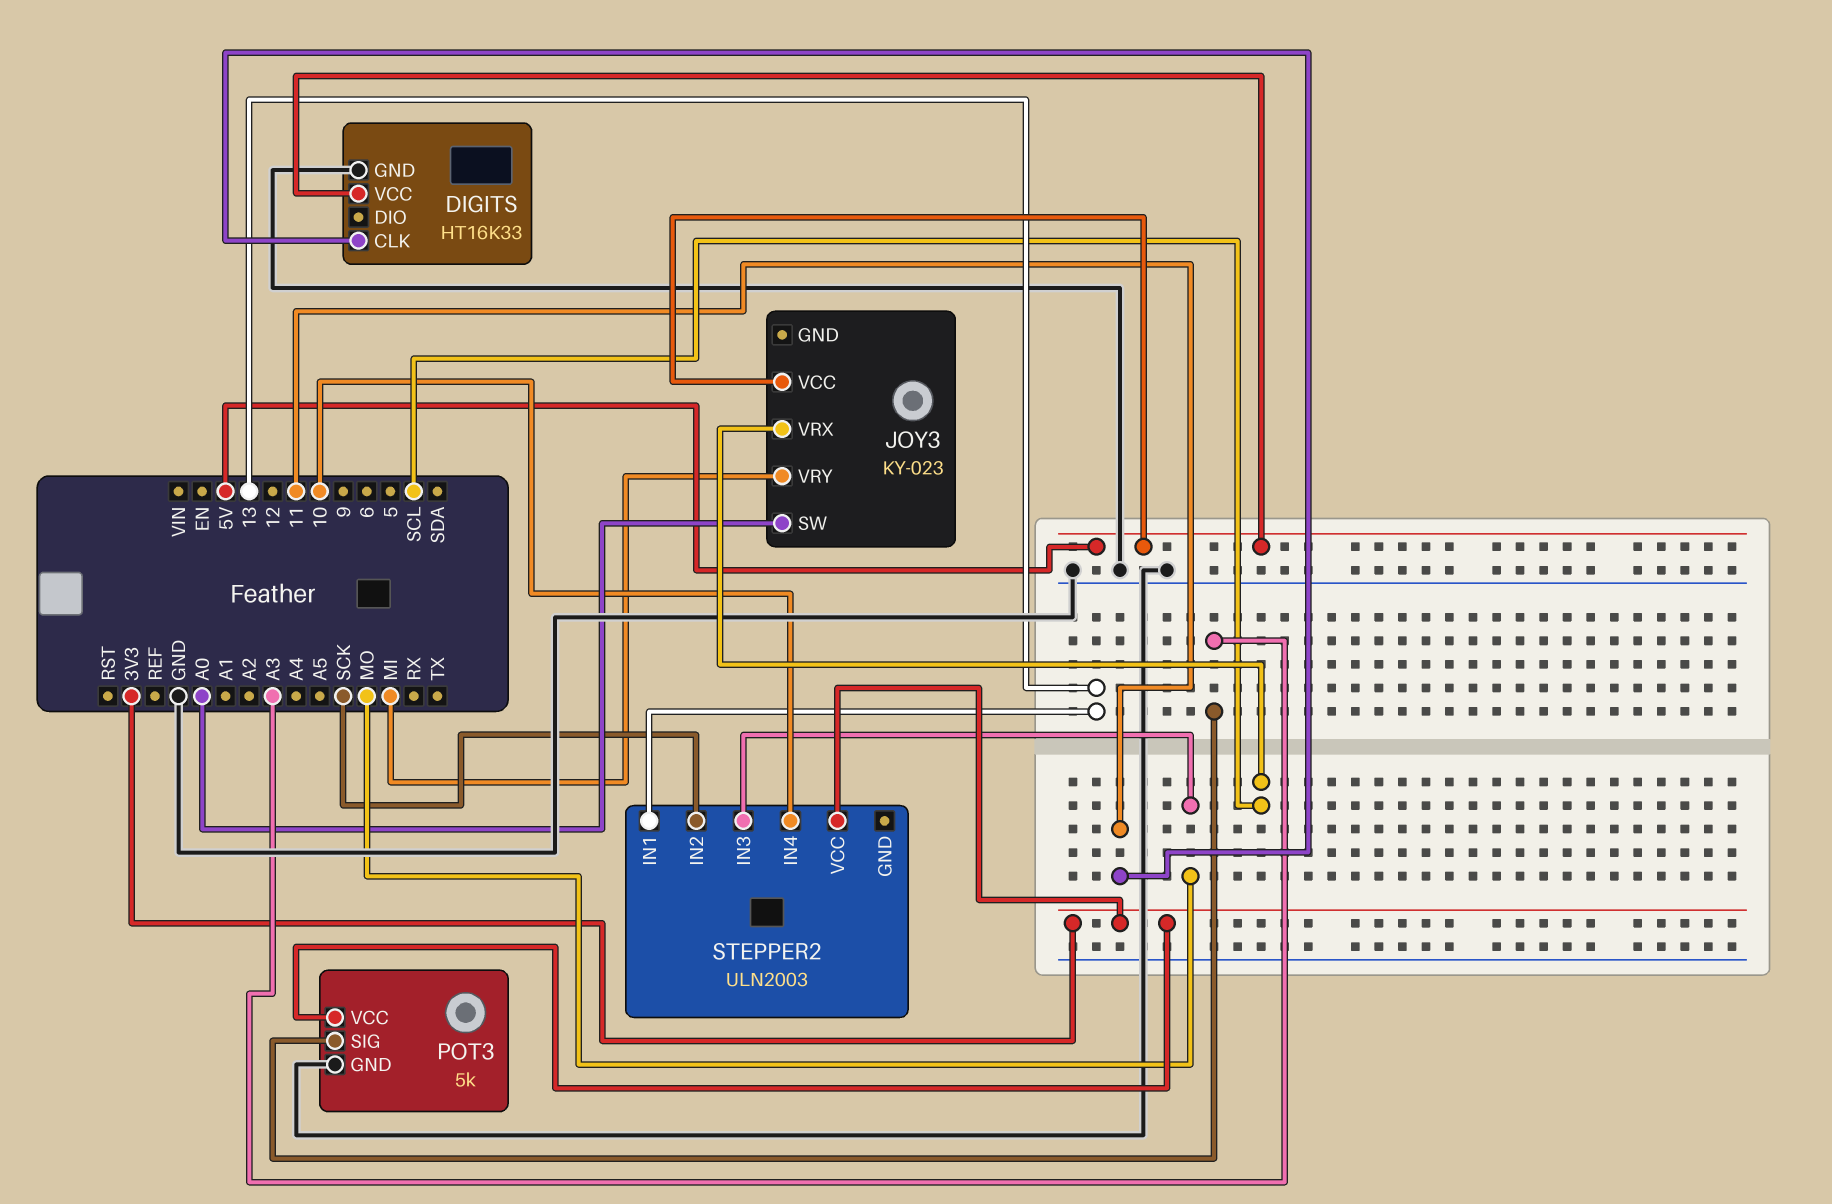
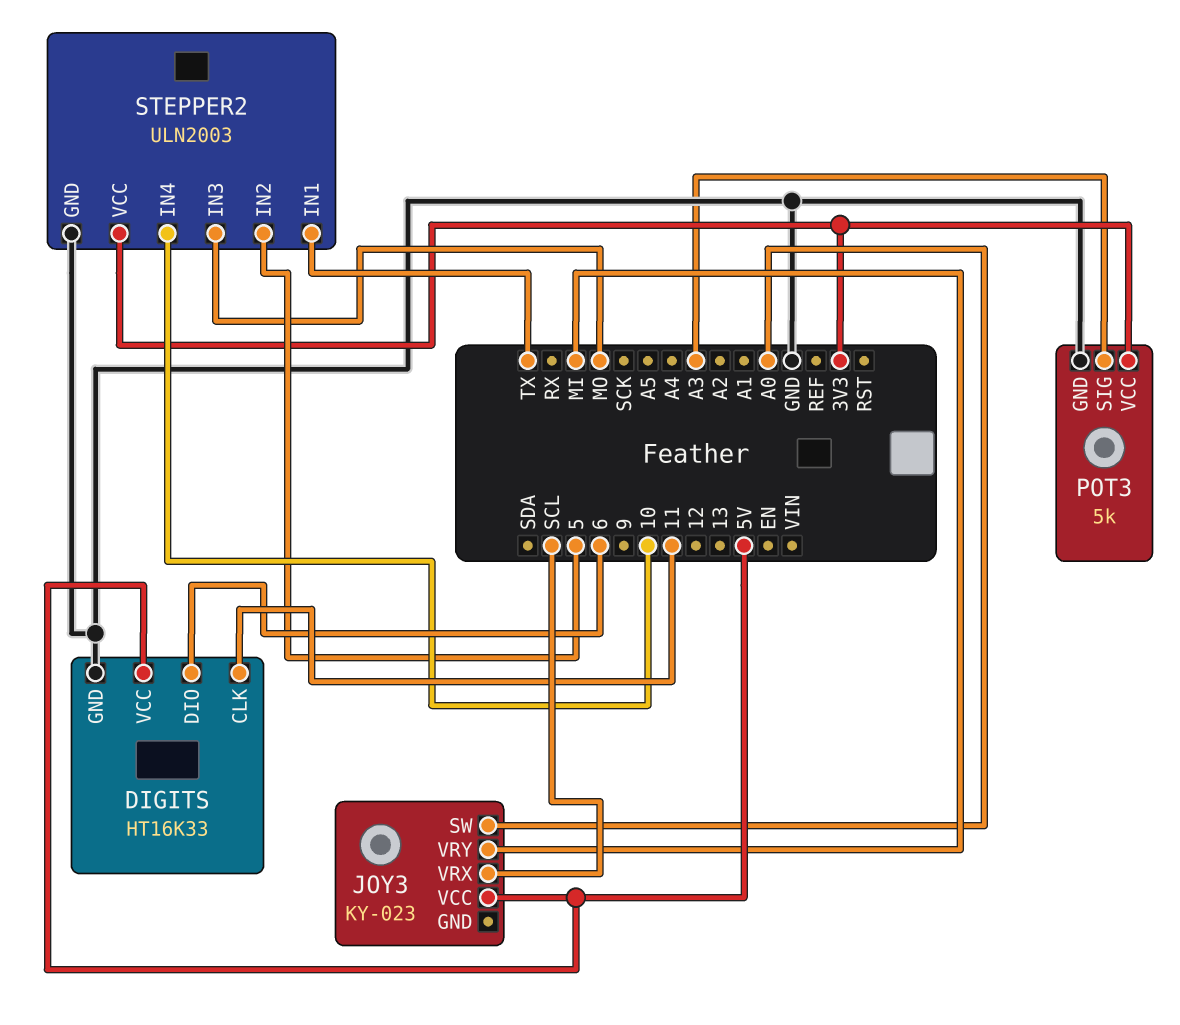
DIGITS pin DIO: none -> 6
STEPPER2 pin GND: none -> GND
STEPPER2 pin IN1: 13 -> TX
STEPPER2 pin IN2: SCK -> 5

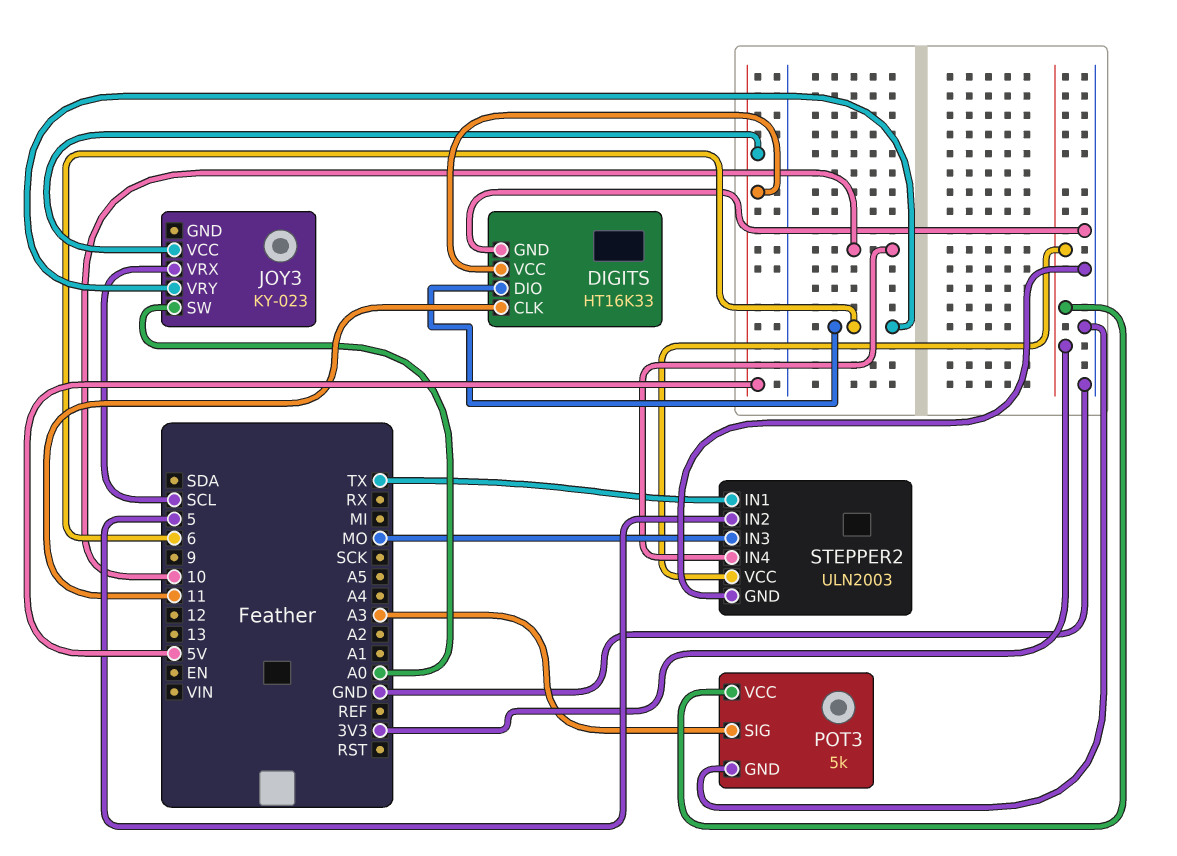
JOY3 pin VRY: MI -> 6

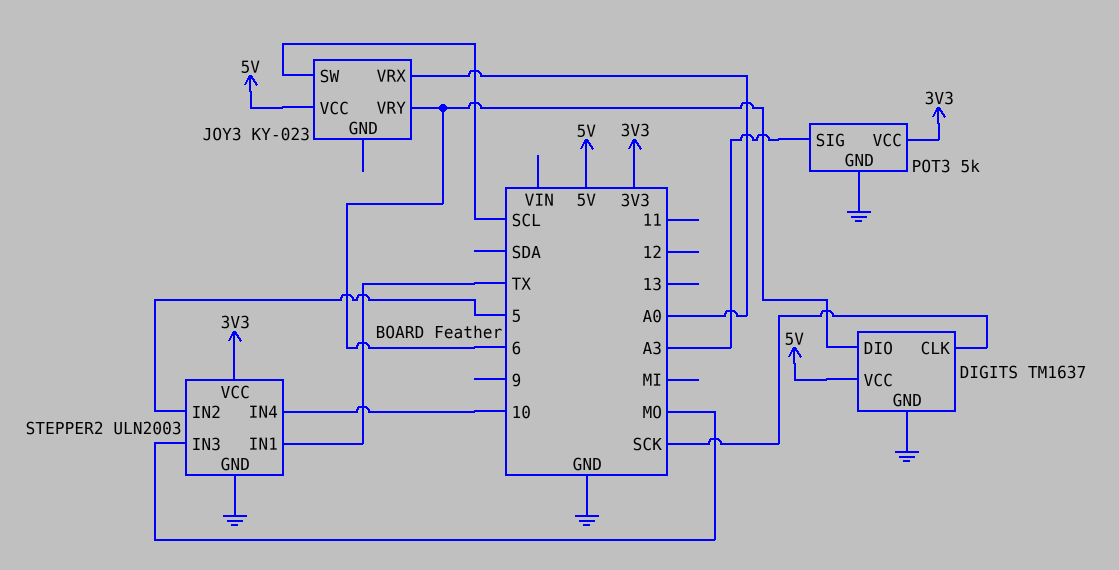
DIGITS: HT16K33 -> TM1637
DIGITS pin CLK: 11 -> SCK
JOY3 pin SW: A0 -> SCL
JOY3 pin VRX: SCL -> A0

